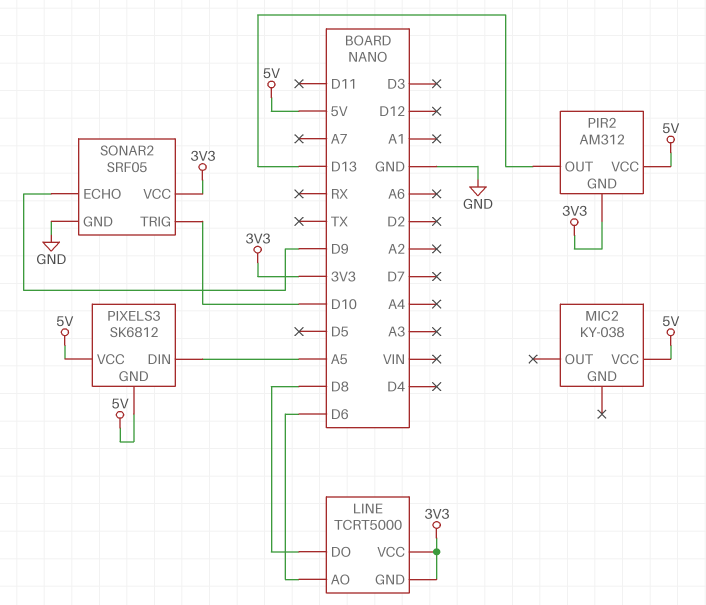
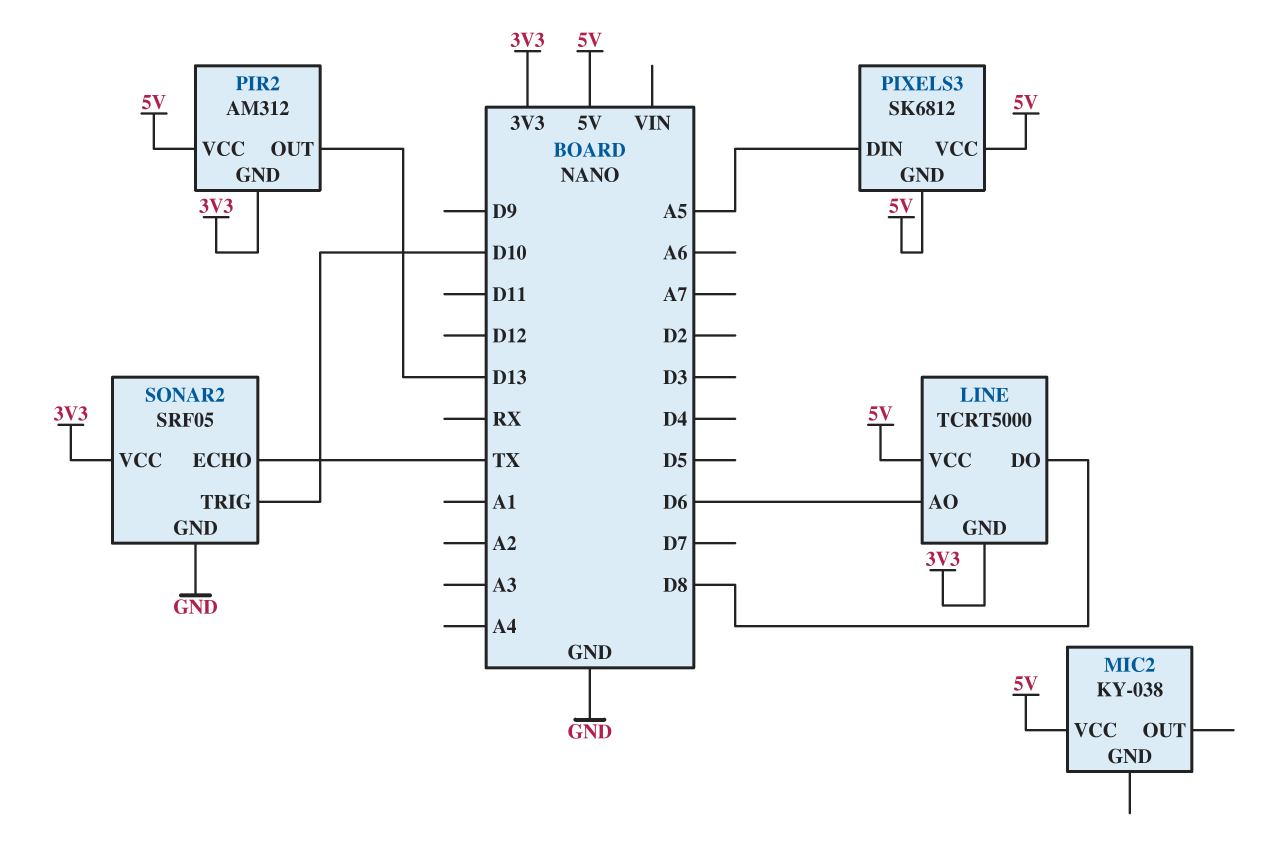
LINE pin VCC: 3V3 -> 5V
SONAR2 pin ECHO: D9 -> TX

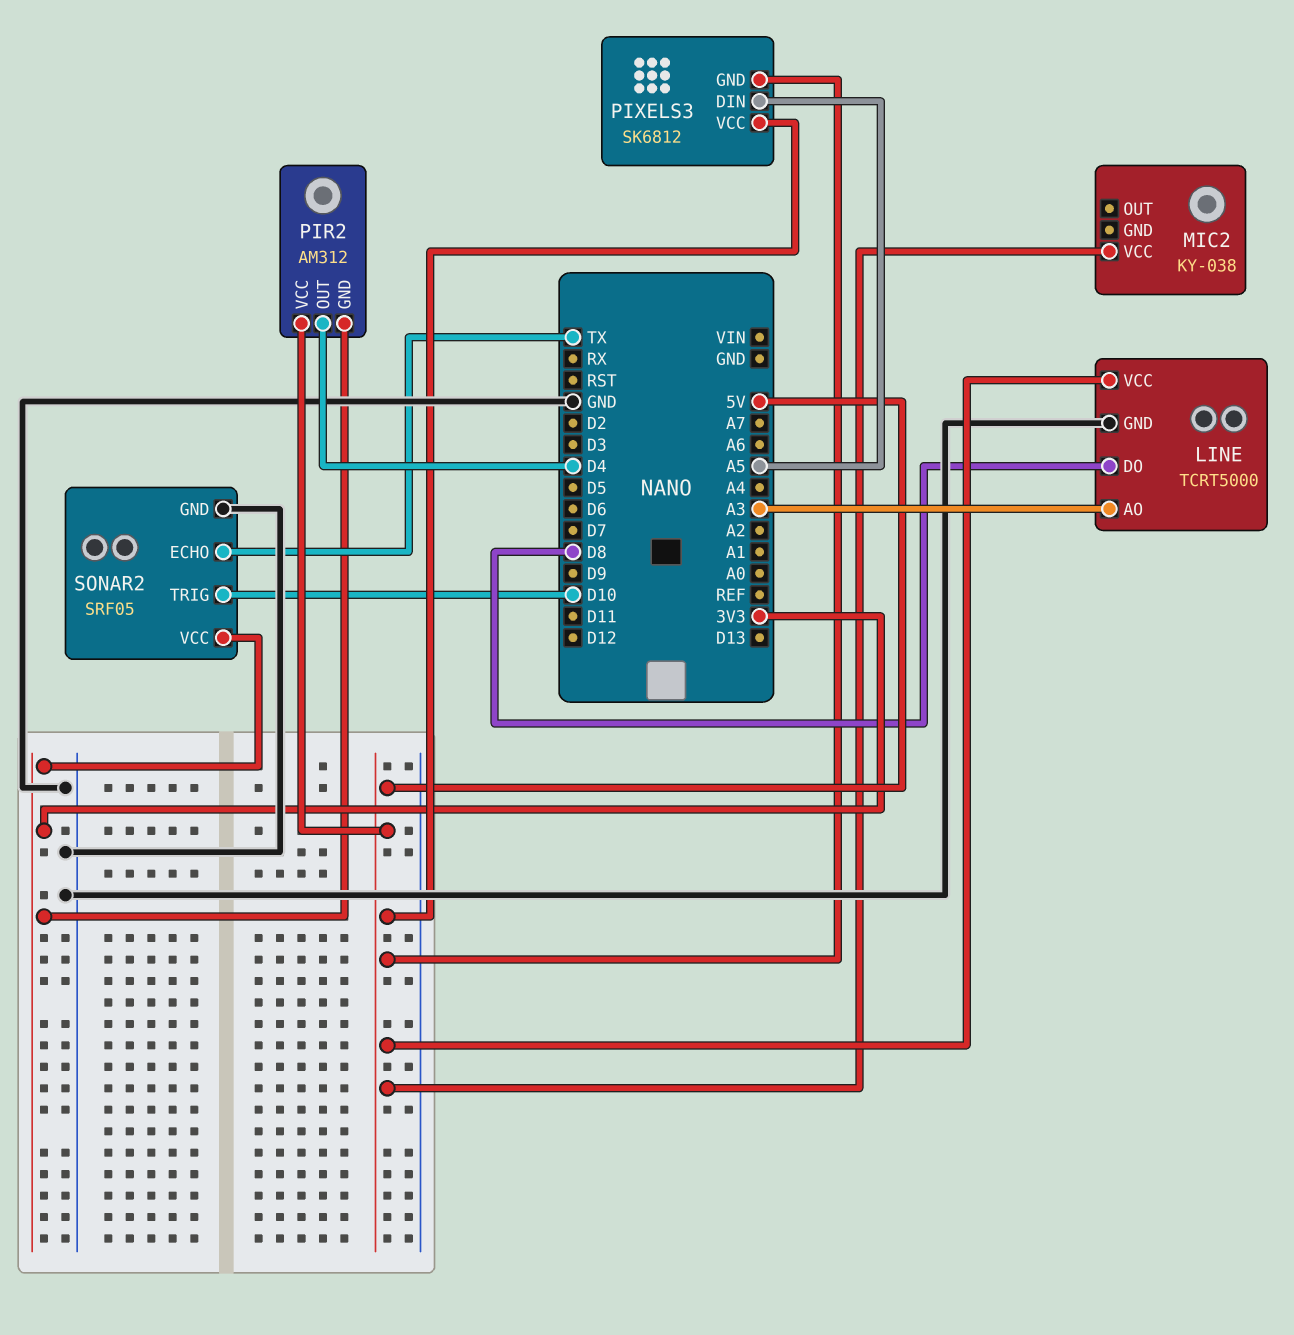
LINE pin AO: D6 -> A3
LINE pin GND: 3V3 -> GND
PIR2 pin OUT: D13 -> D4

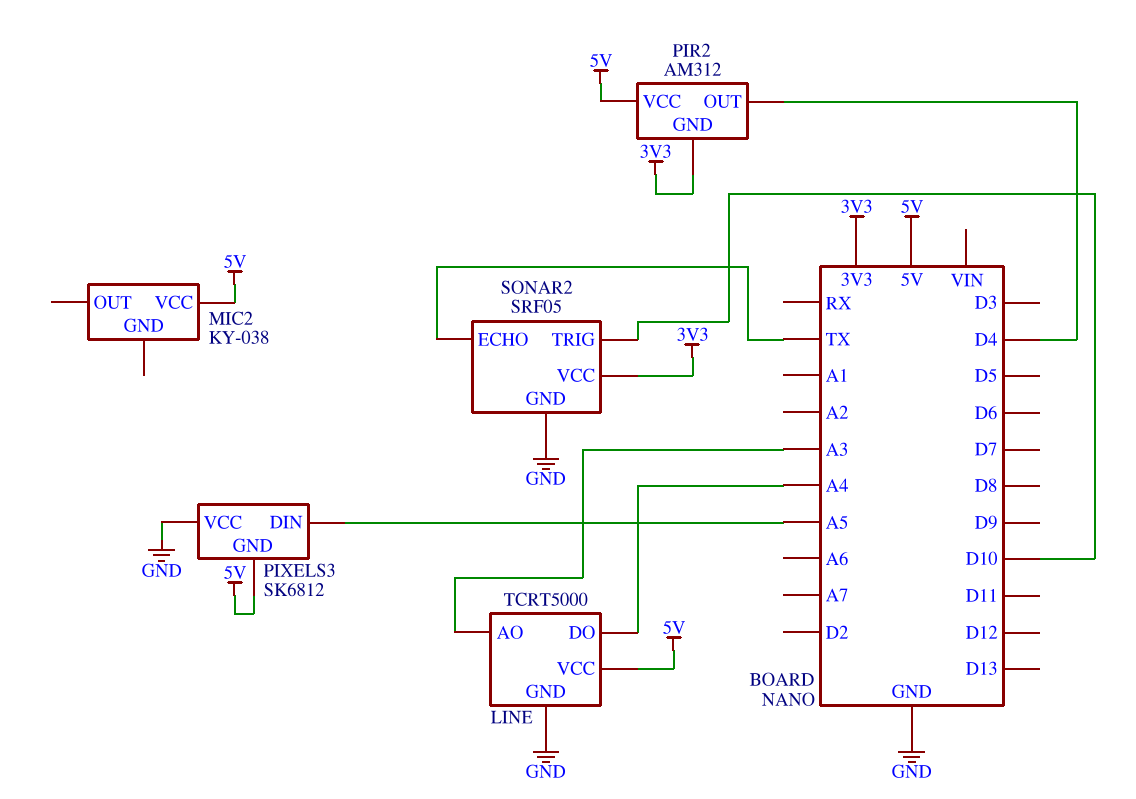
LINE pin DO: D8 -> A4
PIXELS3 pin VCC: 5V -> GND

